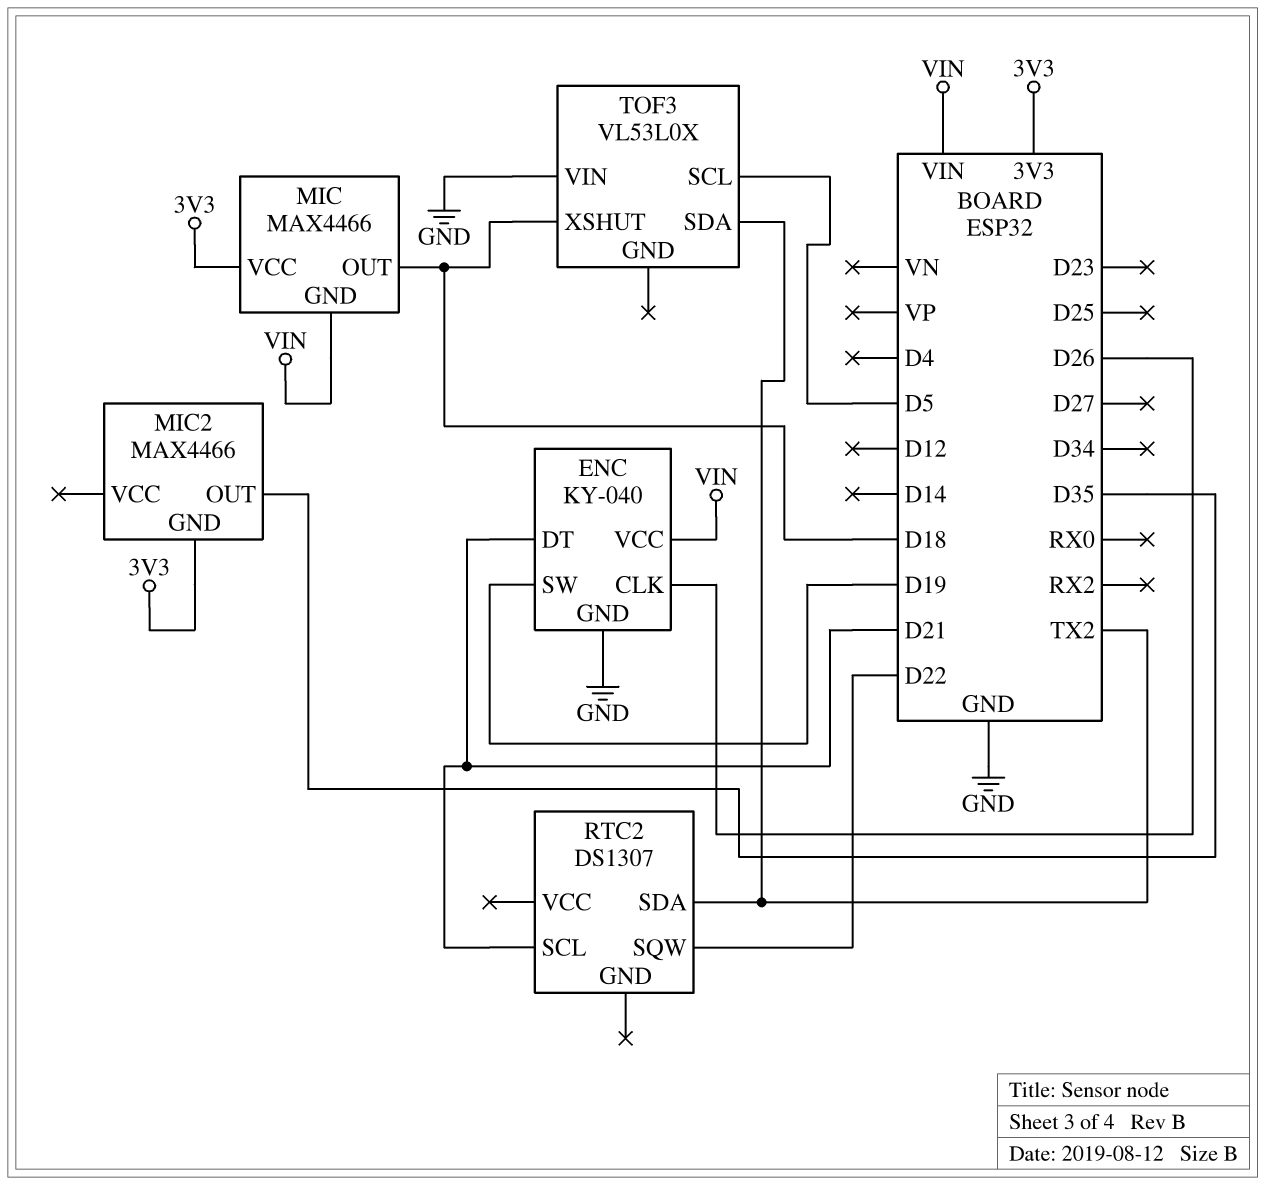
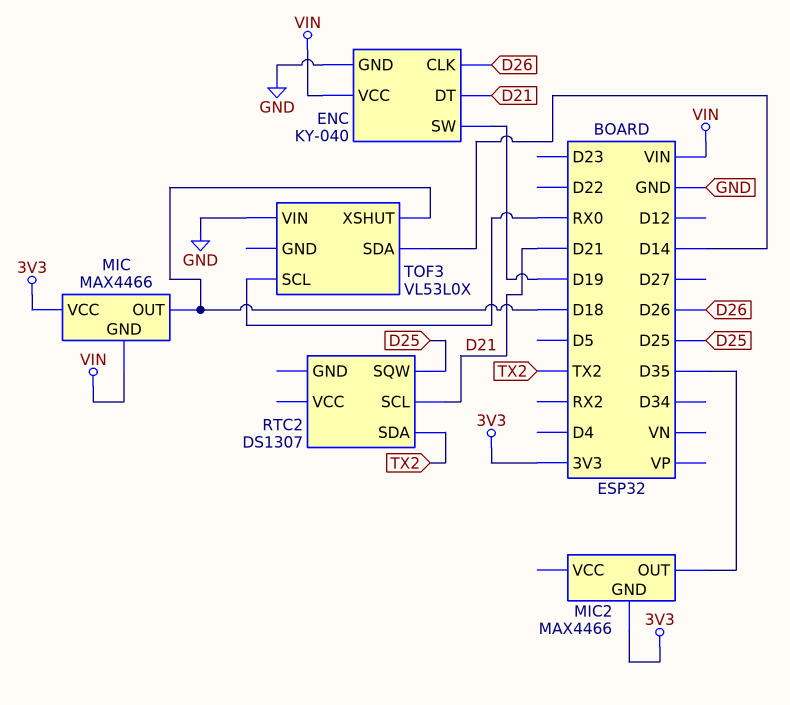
RTC2 pin SQW: D22 -> D25
TOF3 pin SCL: D5 -> RX0
TOF3 pin SDA: TX2 -> D14

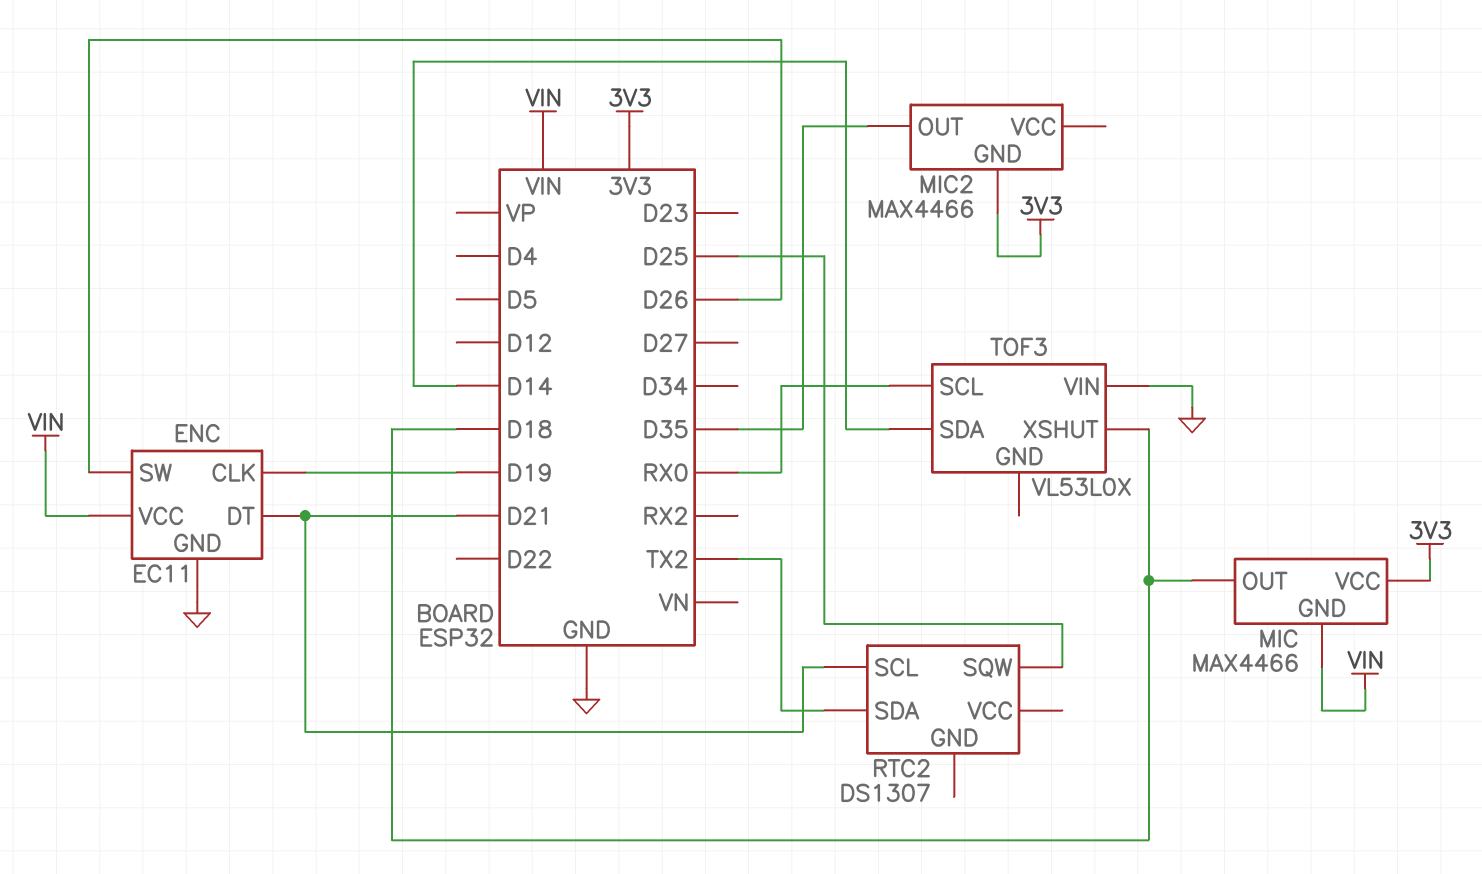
ENC: KY-040 -> EC11
ENC pin CLK: D26 -> D19
ENC pin SW: D19 -> D26

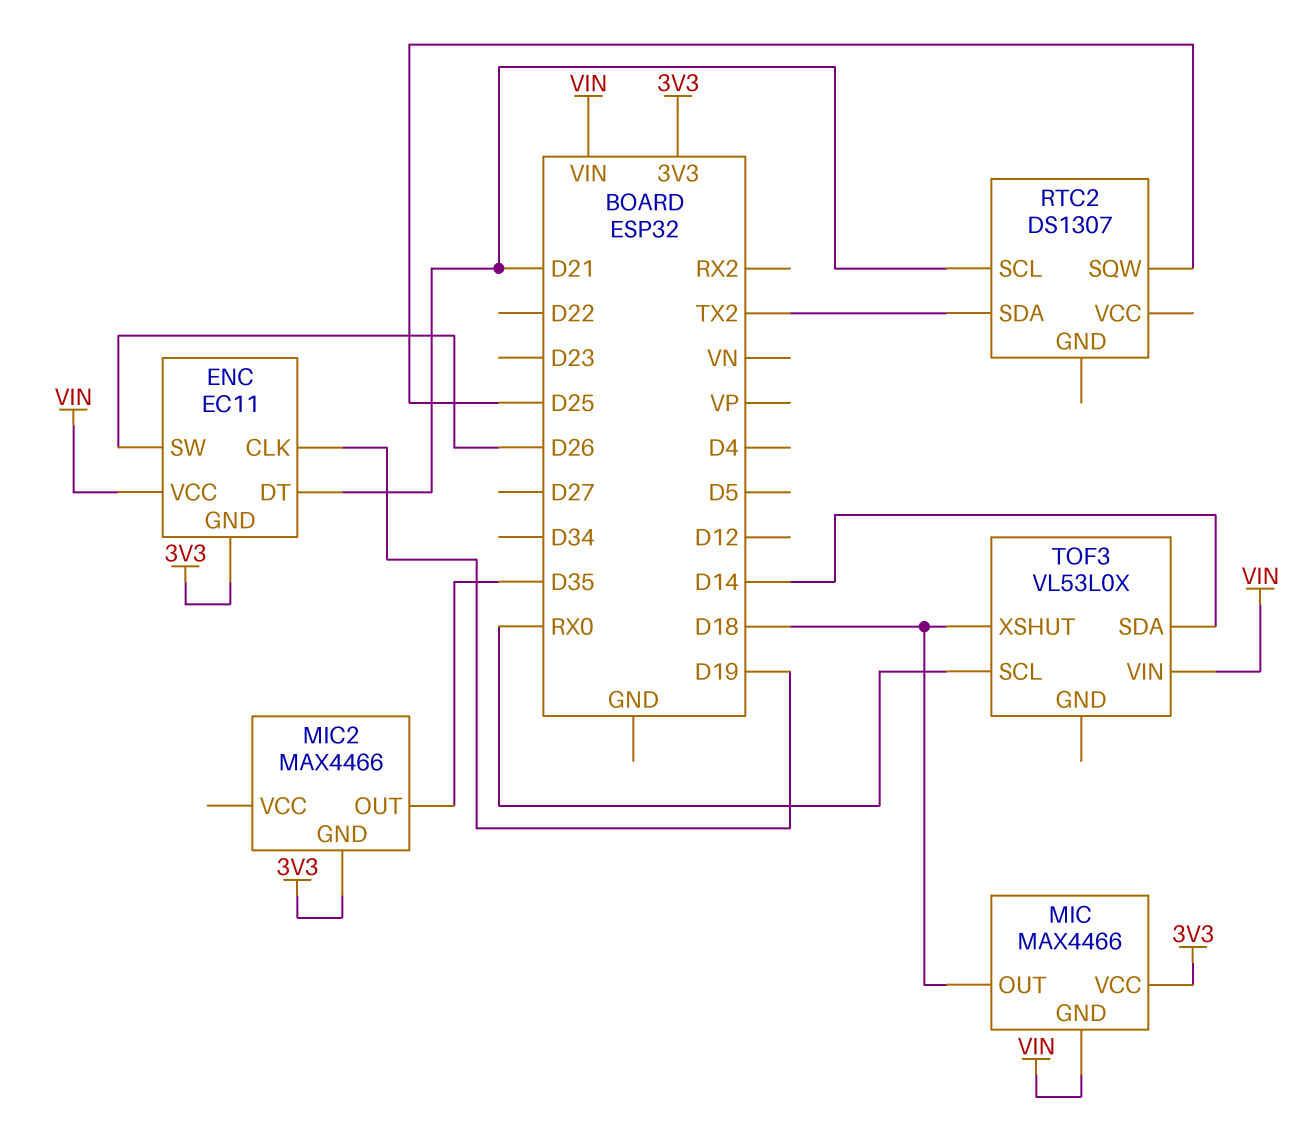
ENC pin GND: GND -> 3V3
TOF3 pin VIN: GND -> VIN

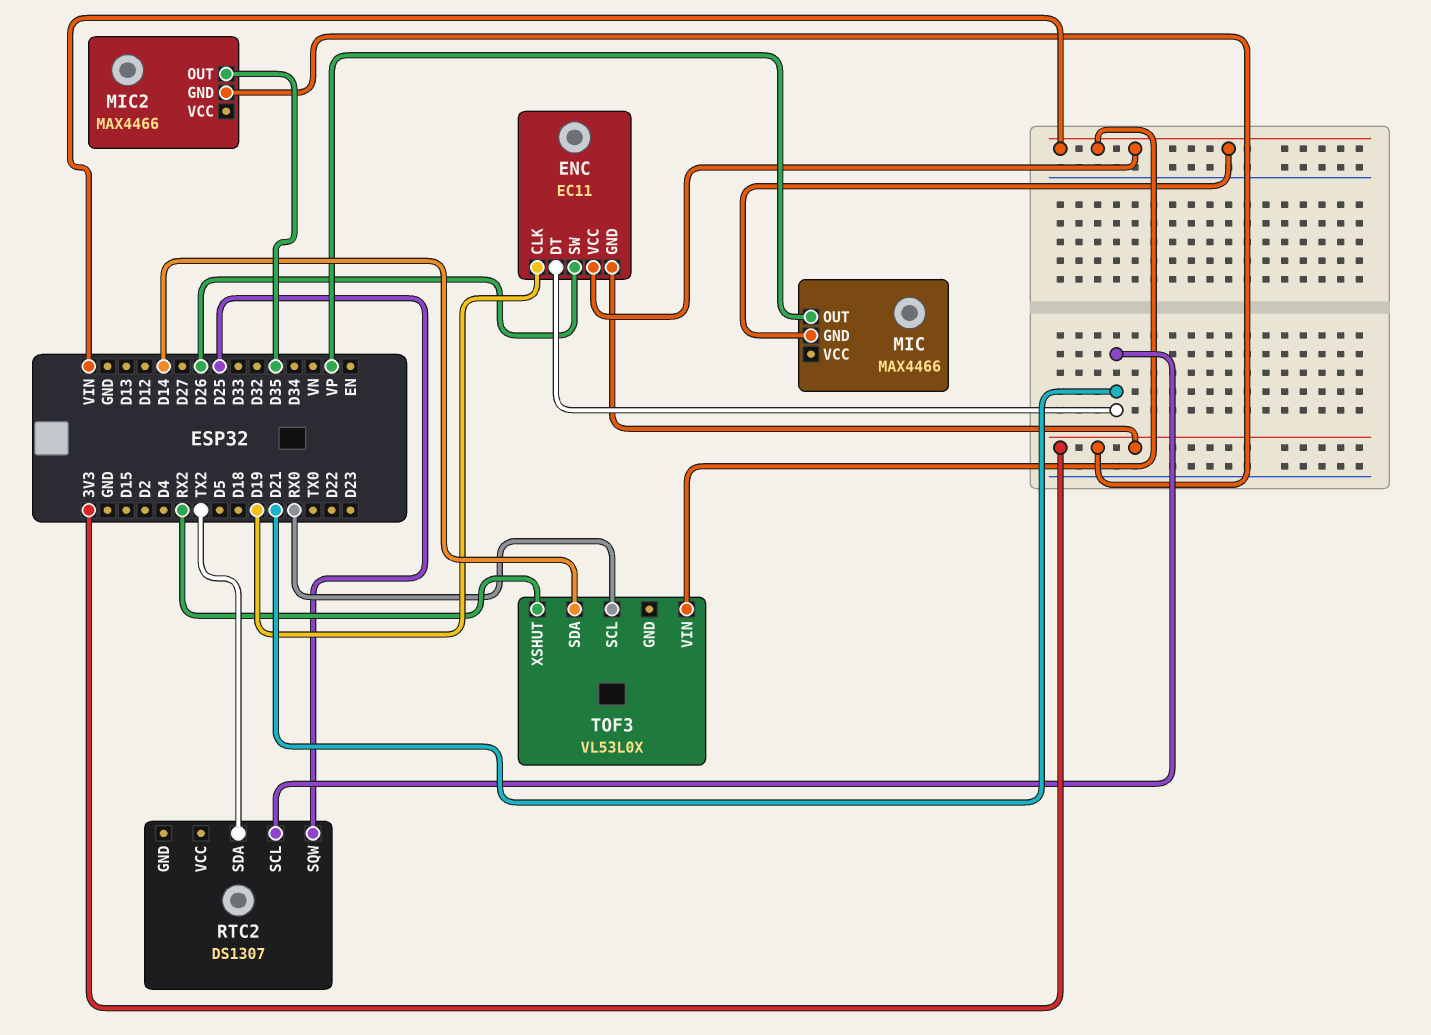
MIC pin OUT: D18 -> VP
MIC pin VCC: 3V3 -> none
TOF3 pin XSHUT: D18 -> RX2

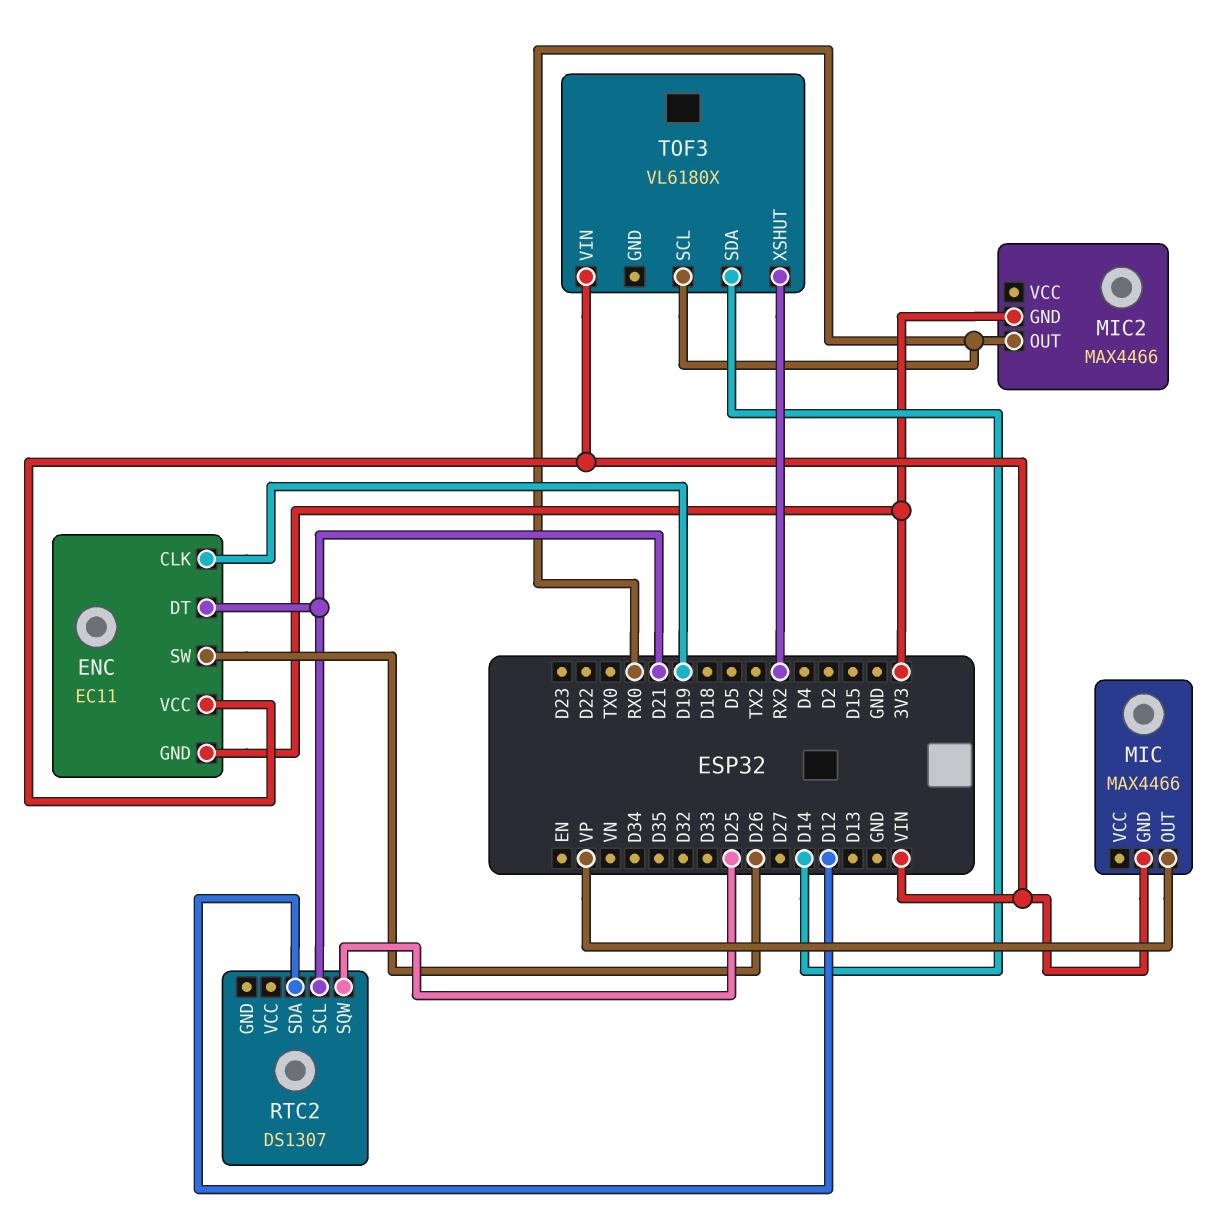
MIC2 pin OUT: D35 -> RX0
RTC2 pin SDA: TX2 -> D12
TOF3: VL53L0X -> VL6180X

